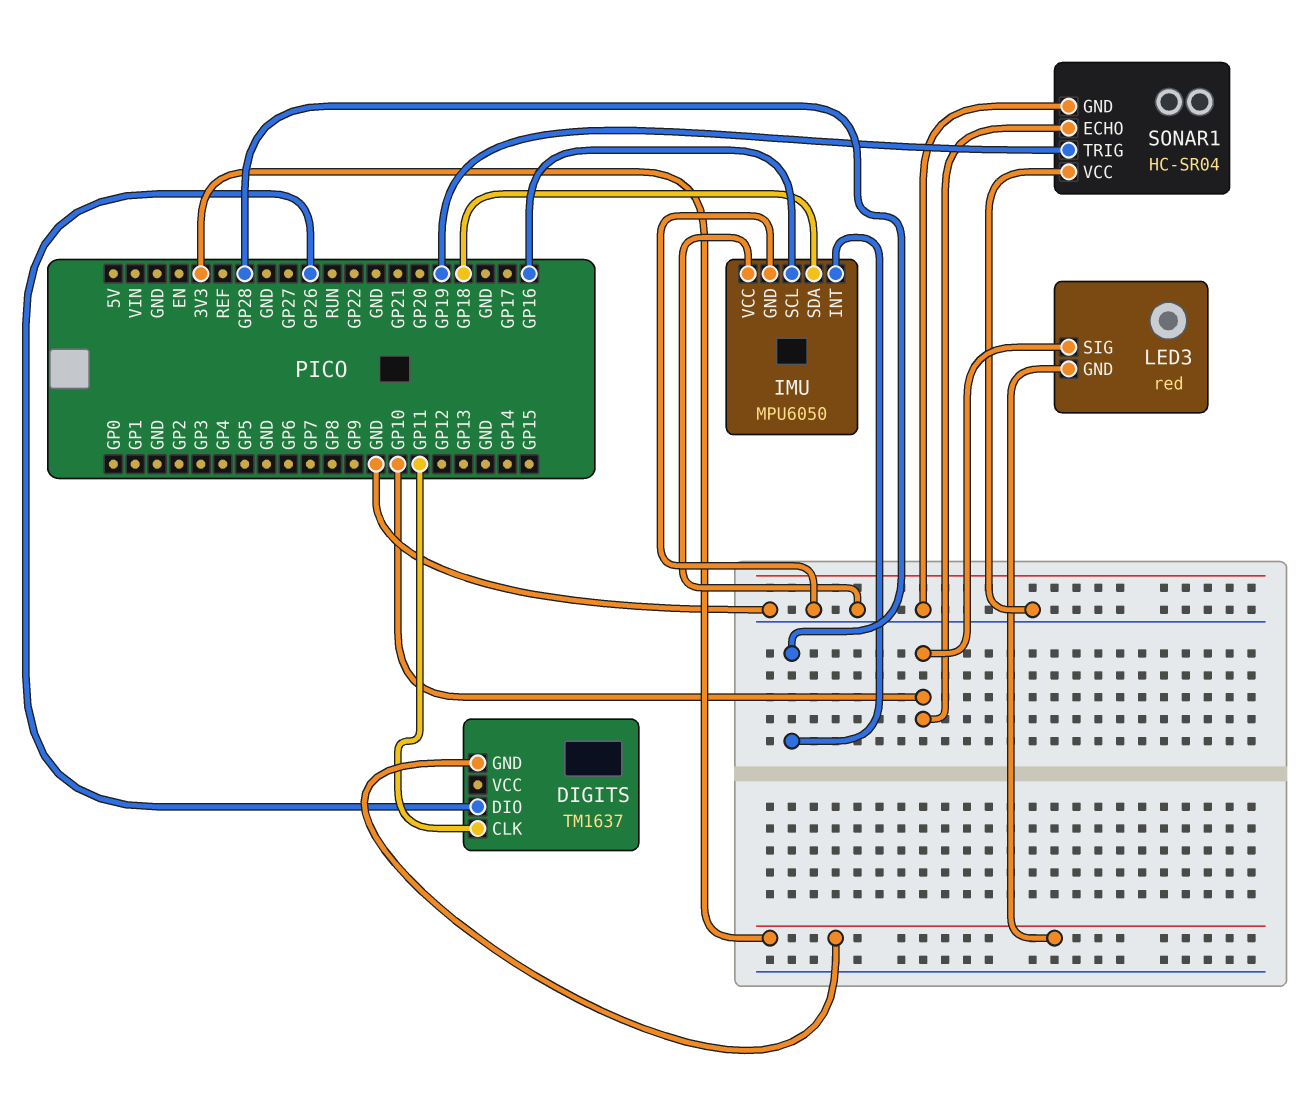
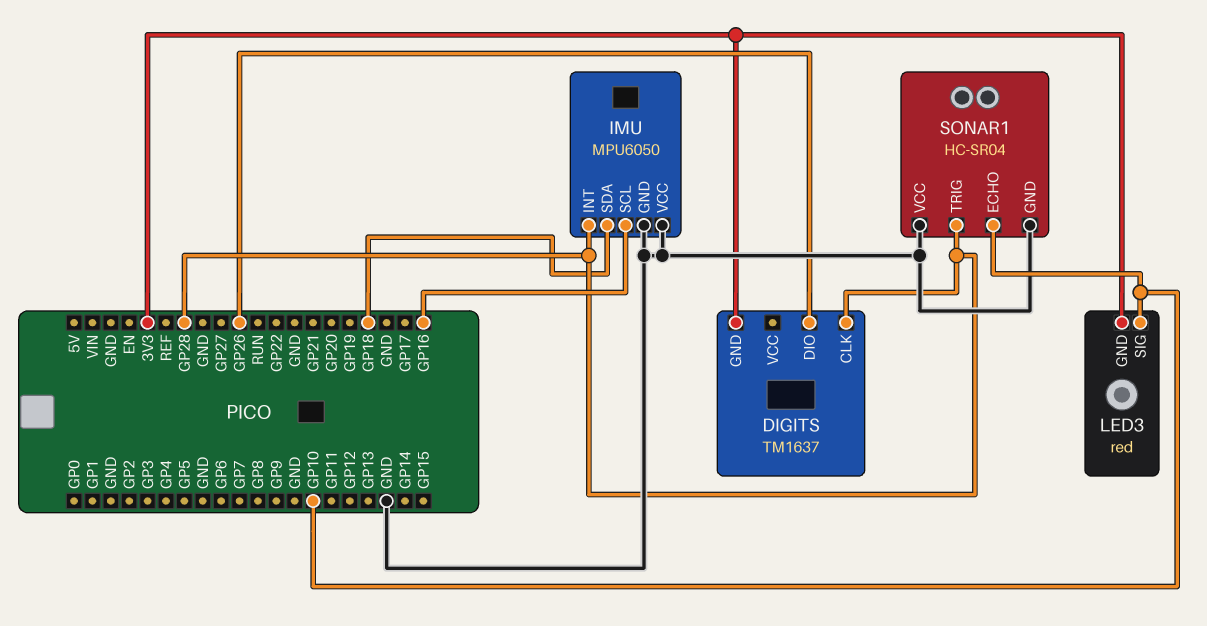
DIGITS pin CLK: GP11 -> GP28
SONAR1 pin TRIG: GP19 -> GP28

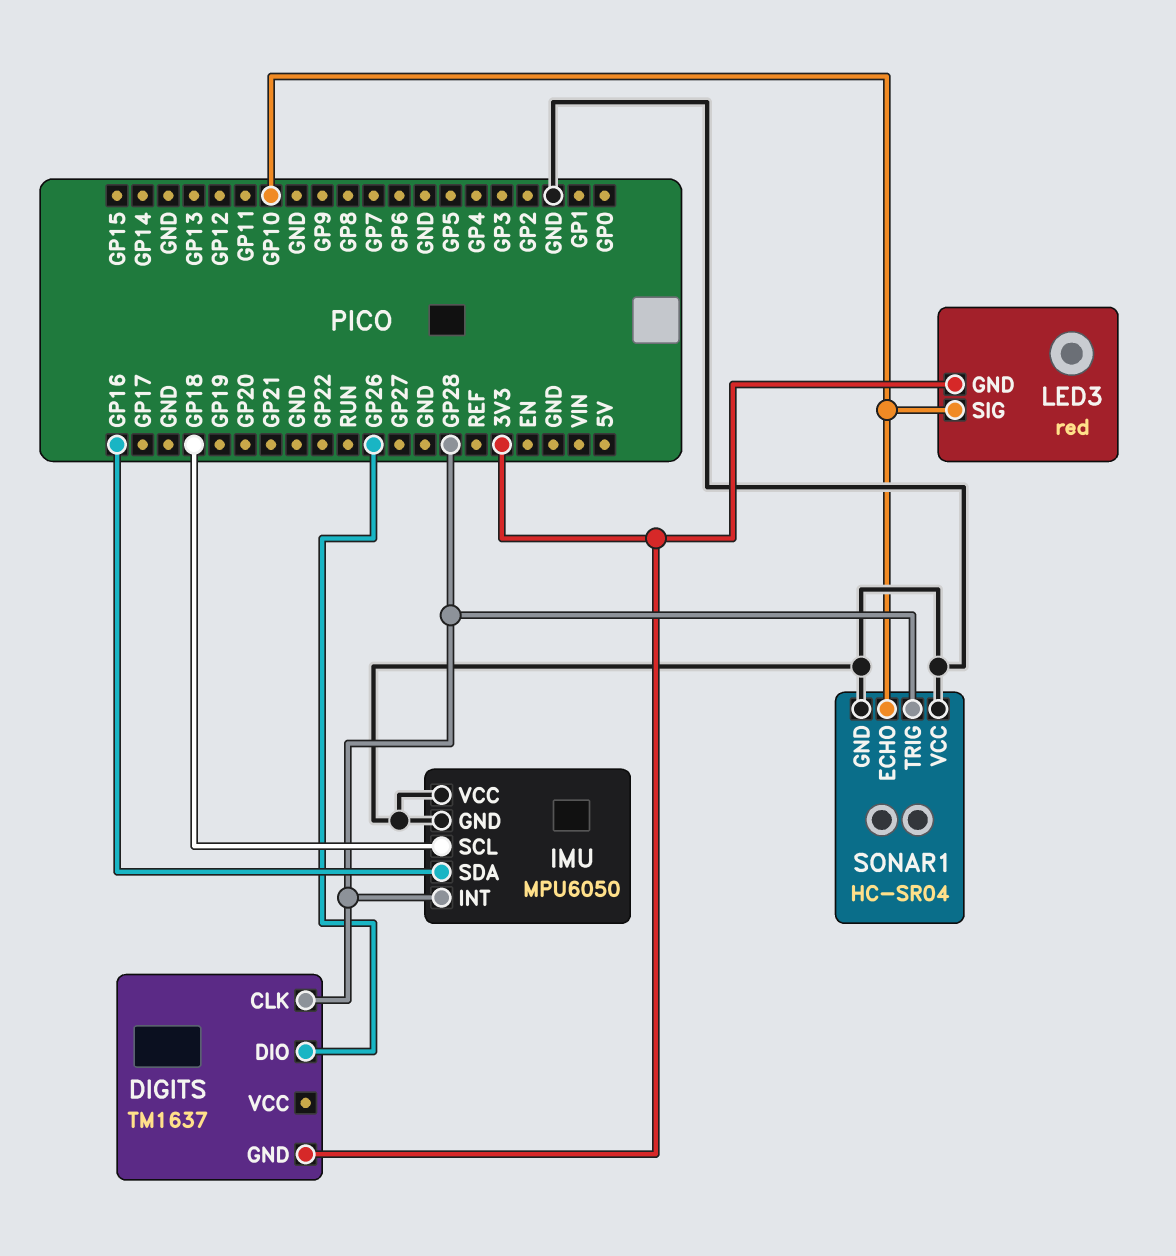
IMU pin SCL: GP16 -> GP18
IMU pin SDA: GP18 -> GP16

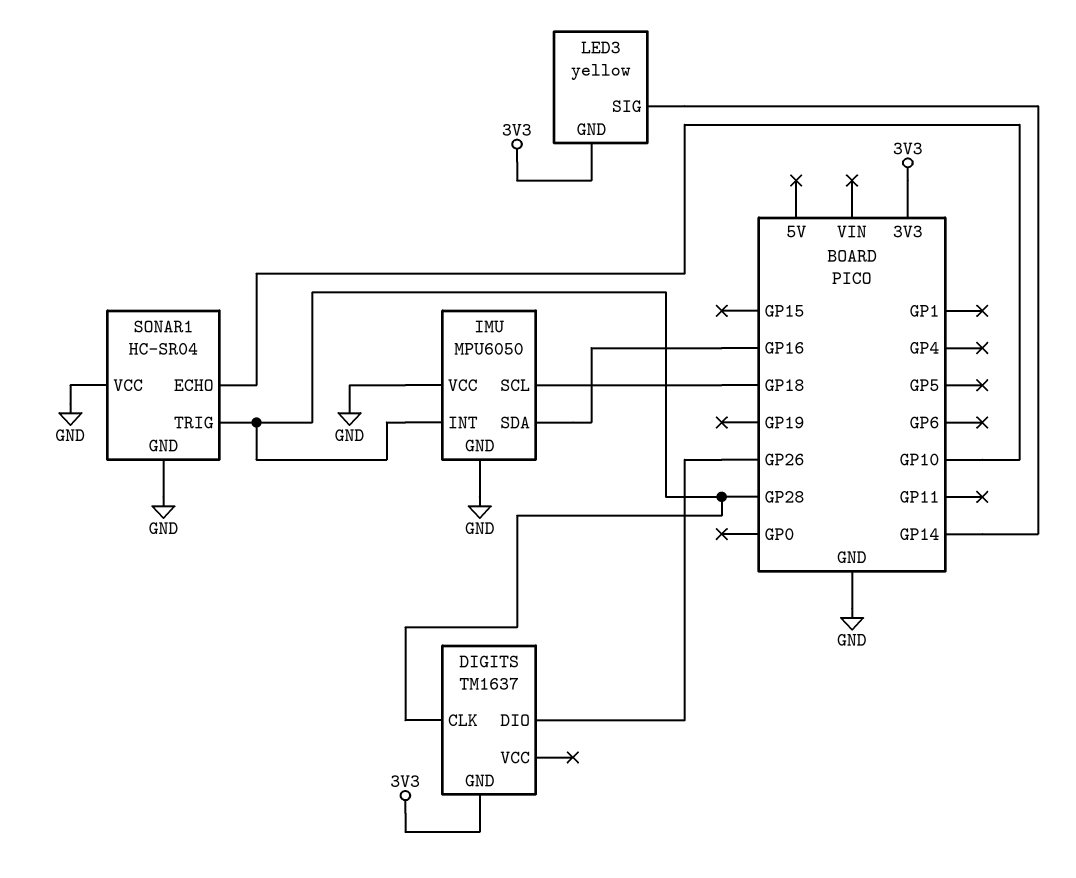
LED3: red -> yellow
LED3 pin SIG: GP10 -> GP14

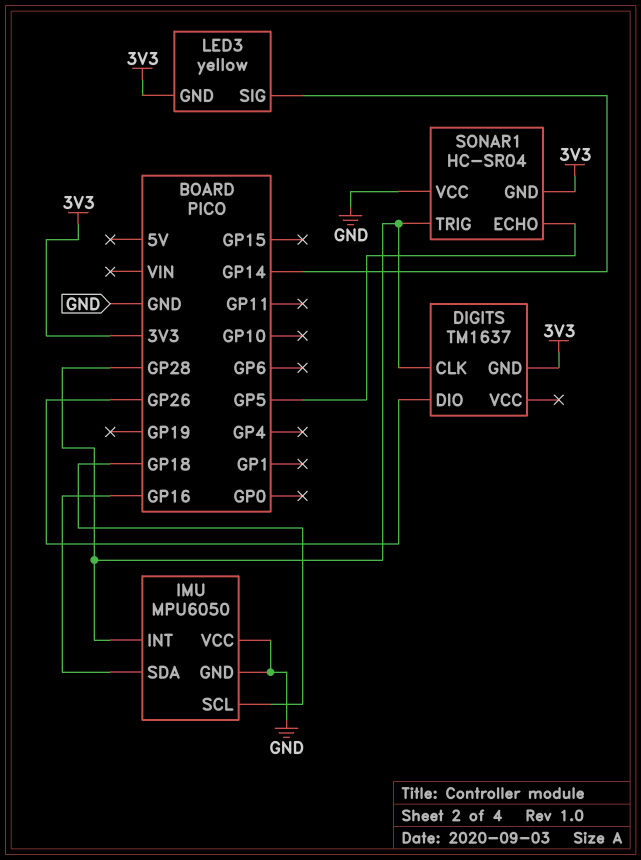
SONAR1 pin ECHO: GP10 -> GP5
SONAR1 pin GND: GND -> 3V3

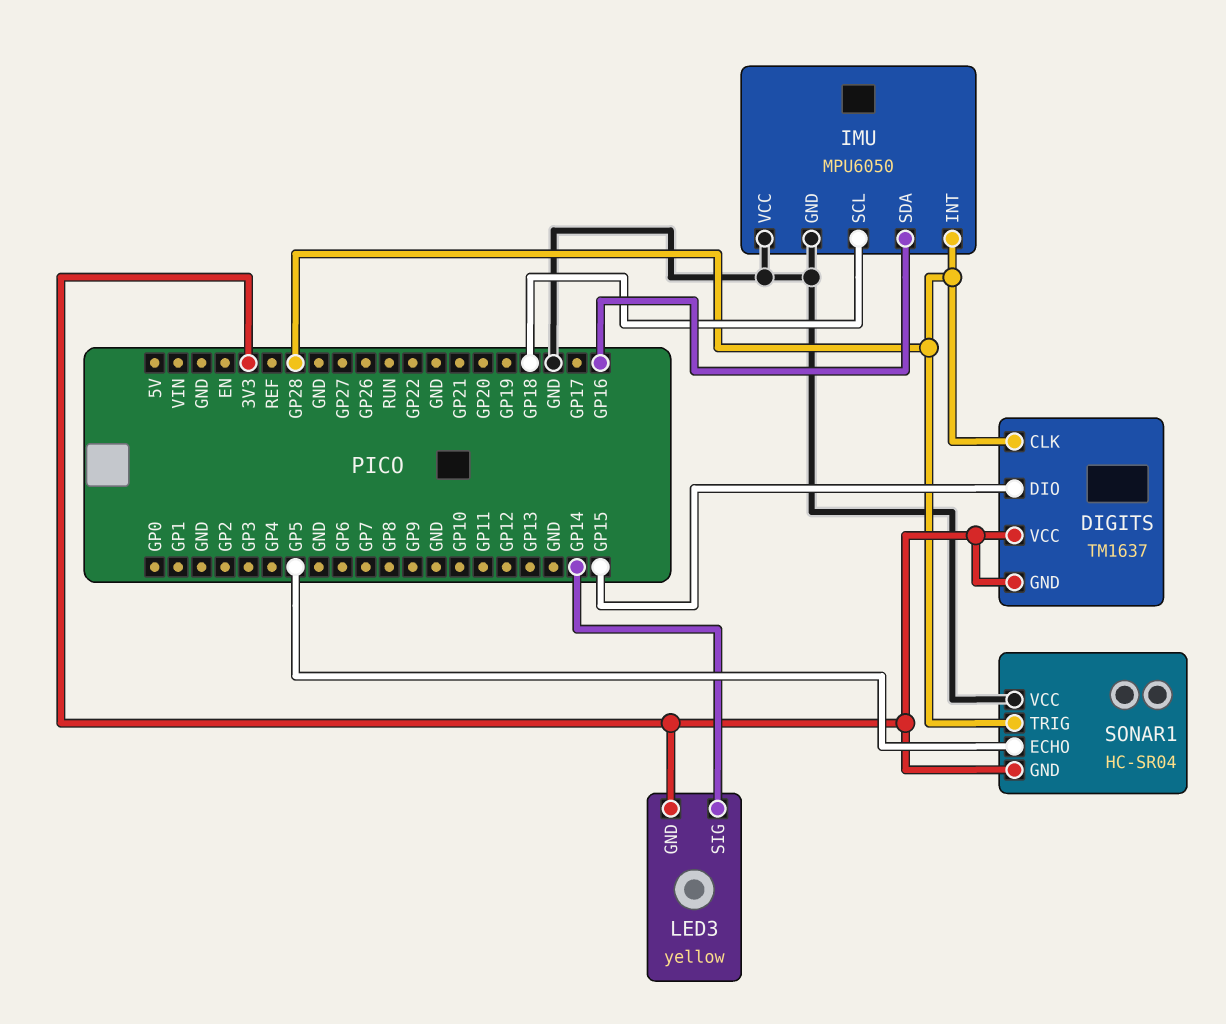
DIGITS pin DIO: GP26 -> GP15
DIGITS pin VCC: none -> 3V3

